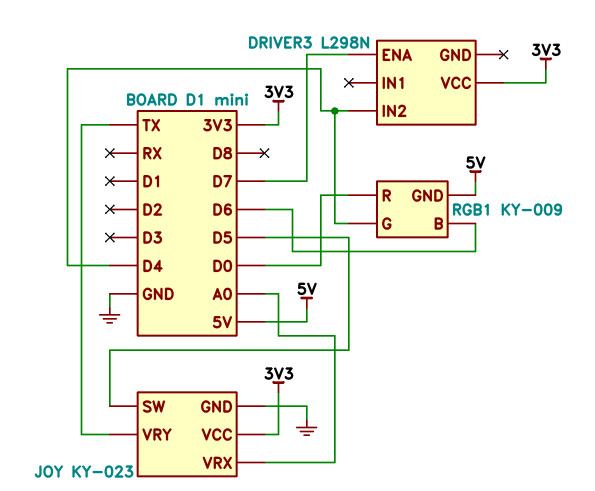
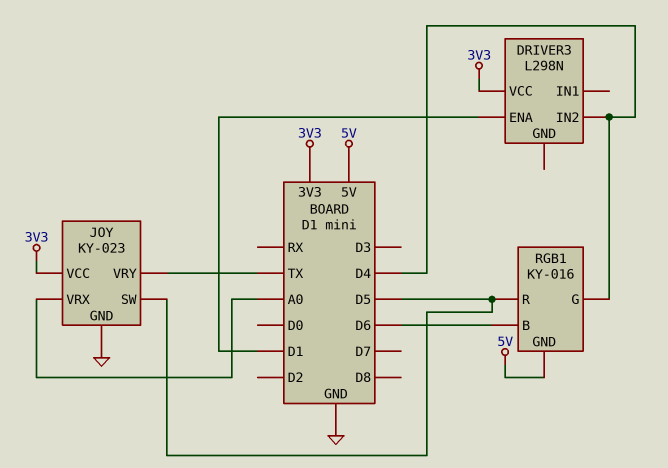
DRIVER3 pin ENA: D7 -> D1
RGB1: KY-009 -> KY-016
RGB1 pin R: D0 -> D5

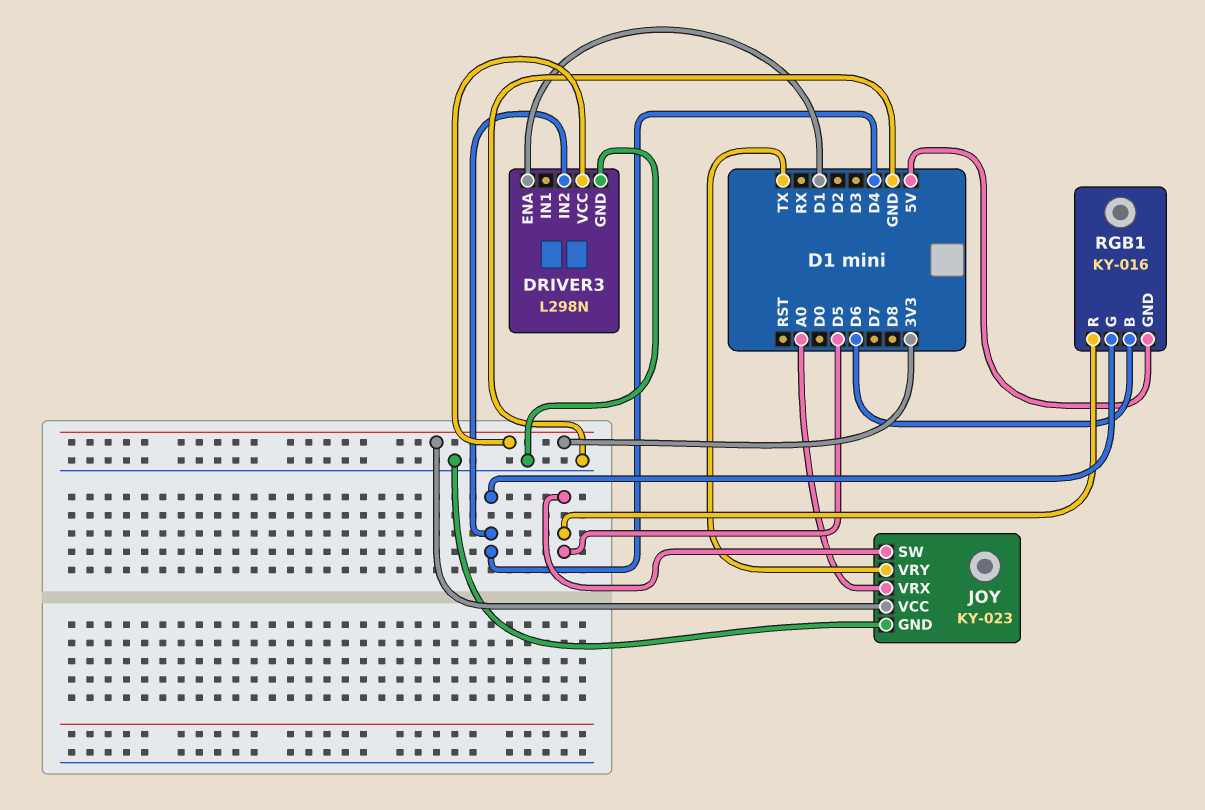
DRIVER3 pin GND: none -> GND

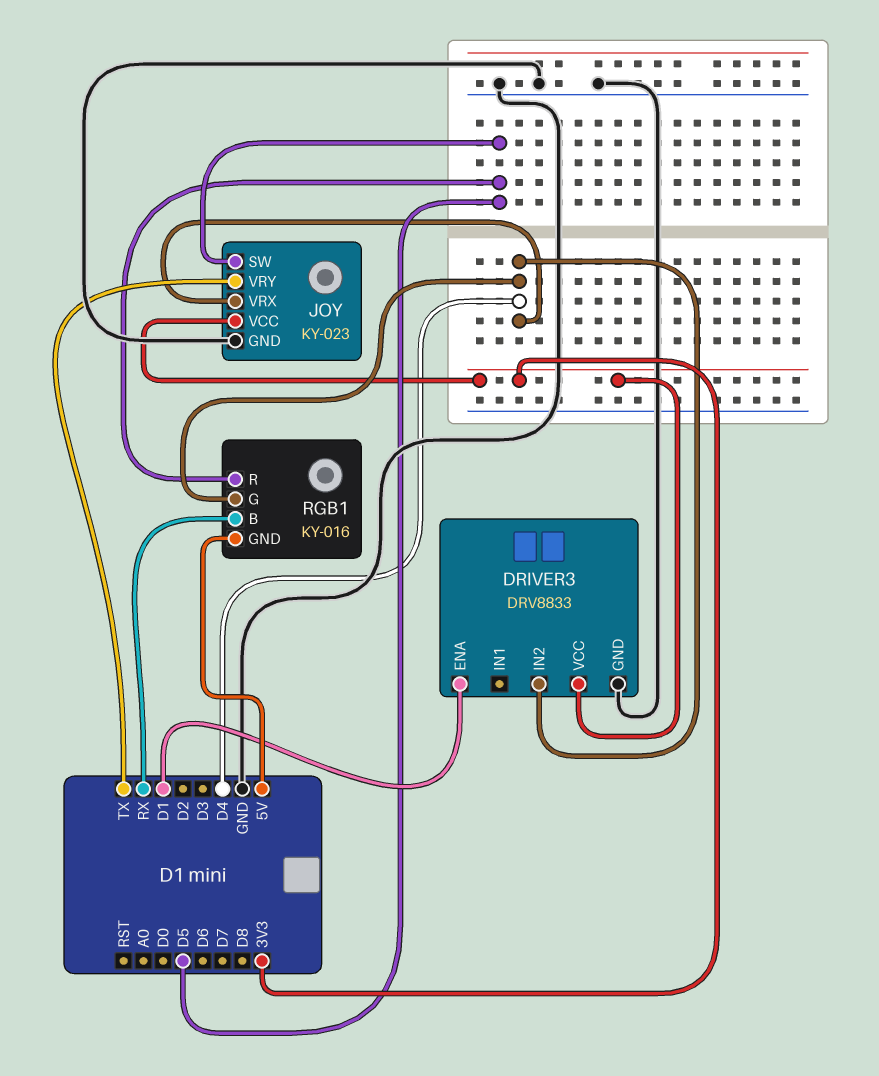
DRIVER3: L298N -> DRV8833
JOY pin VRX: A0 -> D4
RGB1 pin B: D6 -> RX

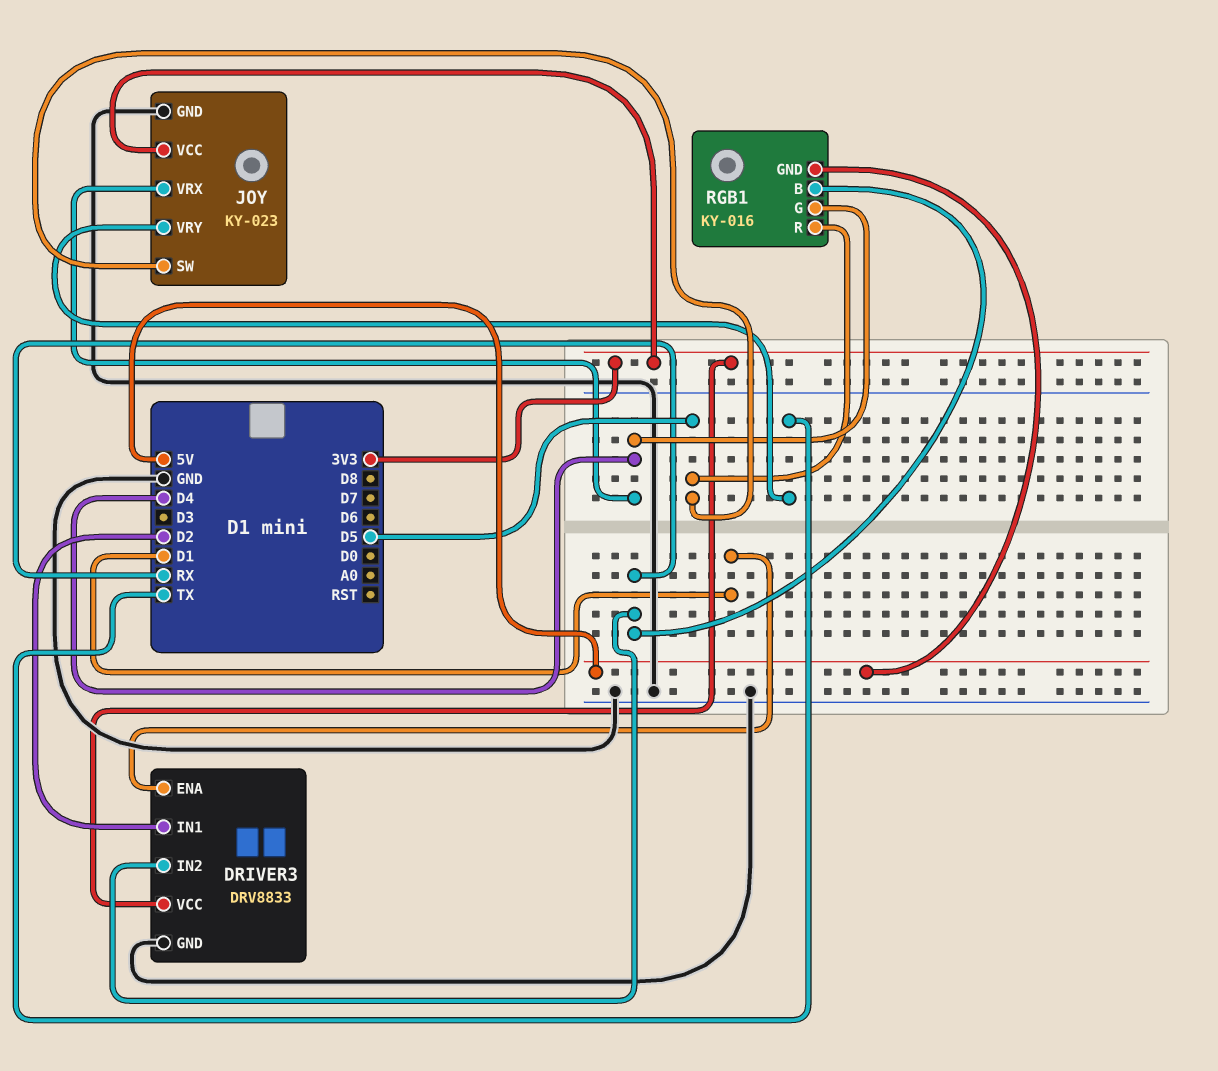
DRIVER3 pin IN1: none -> D2
DRIVER3 pin IN2: D4 -> RX

